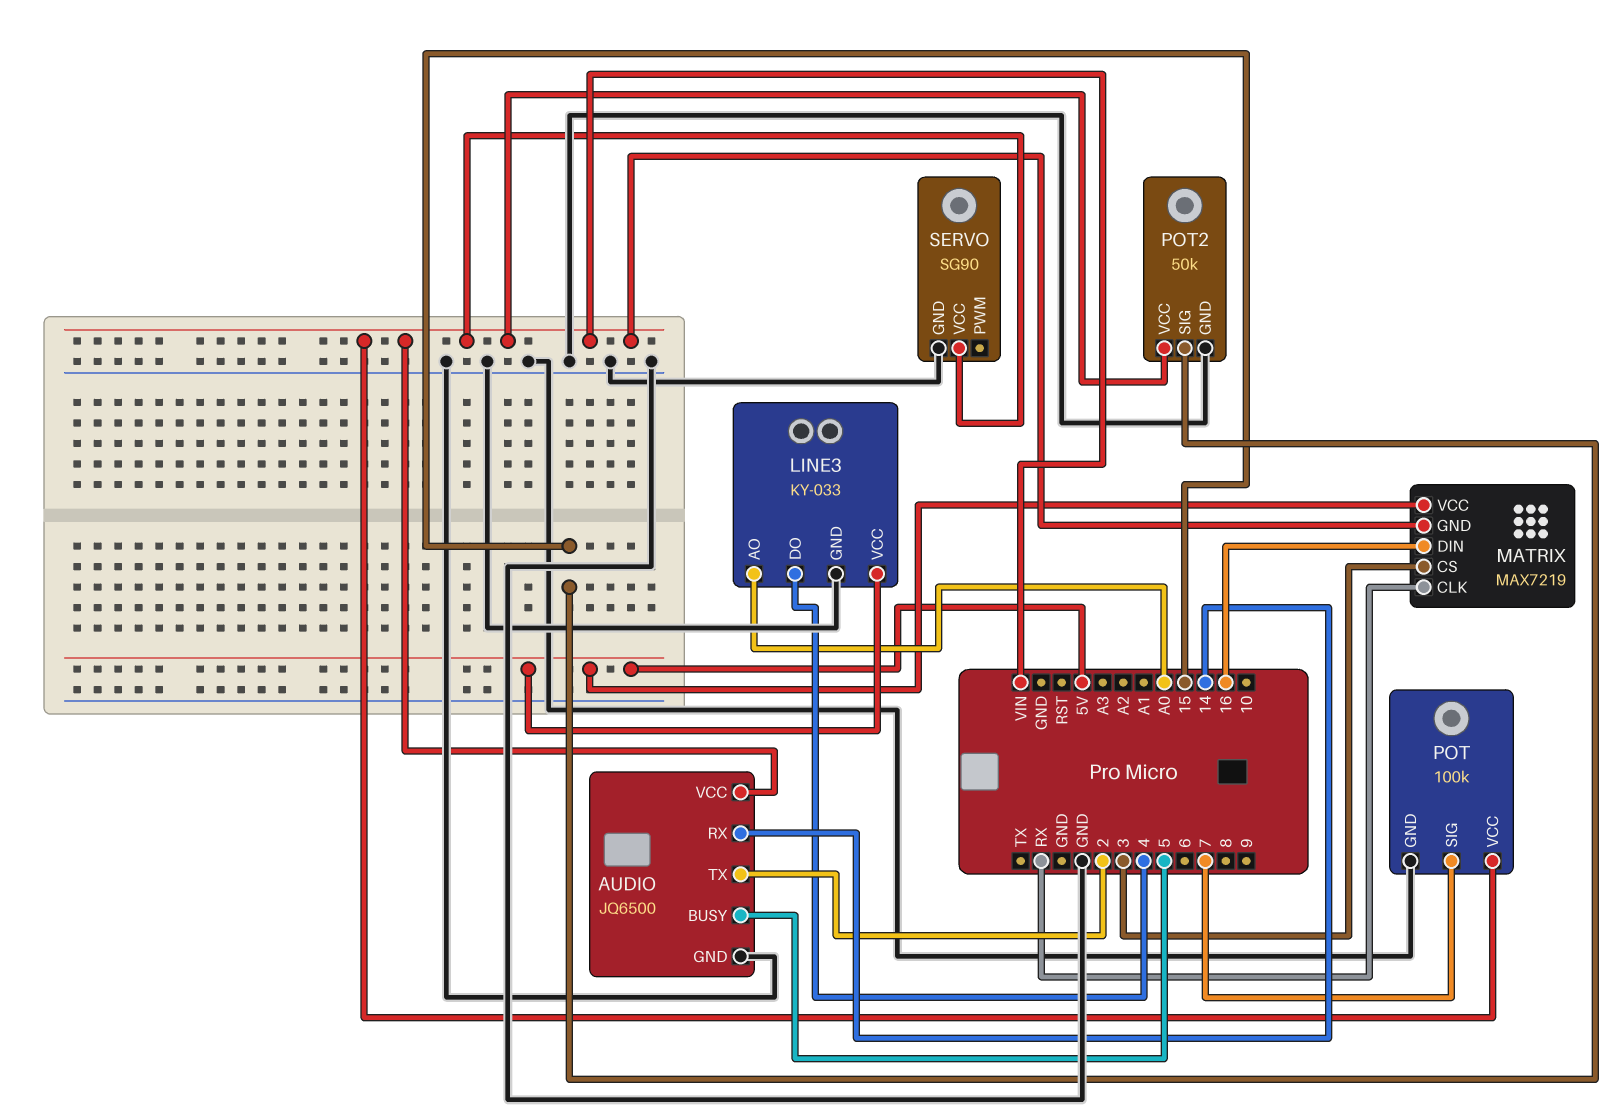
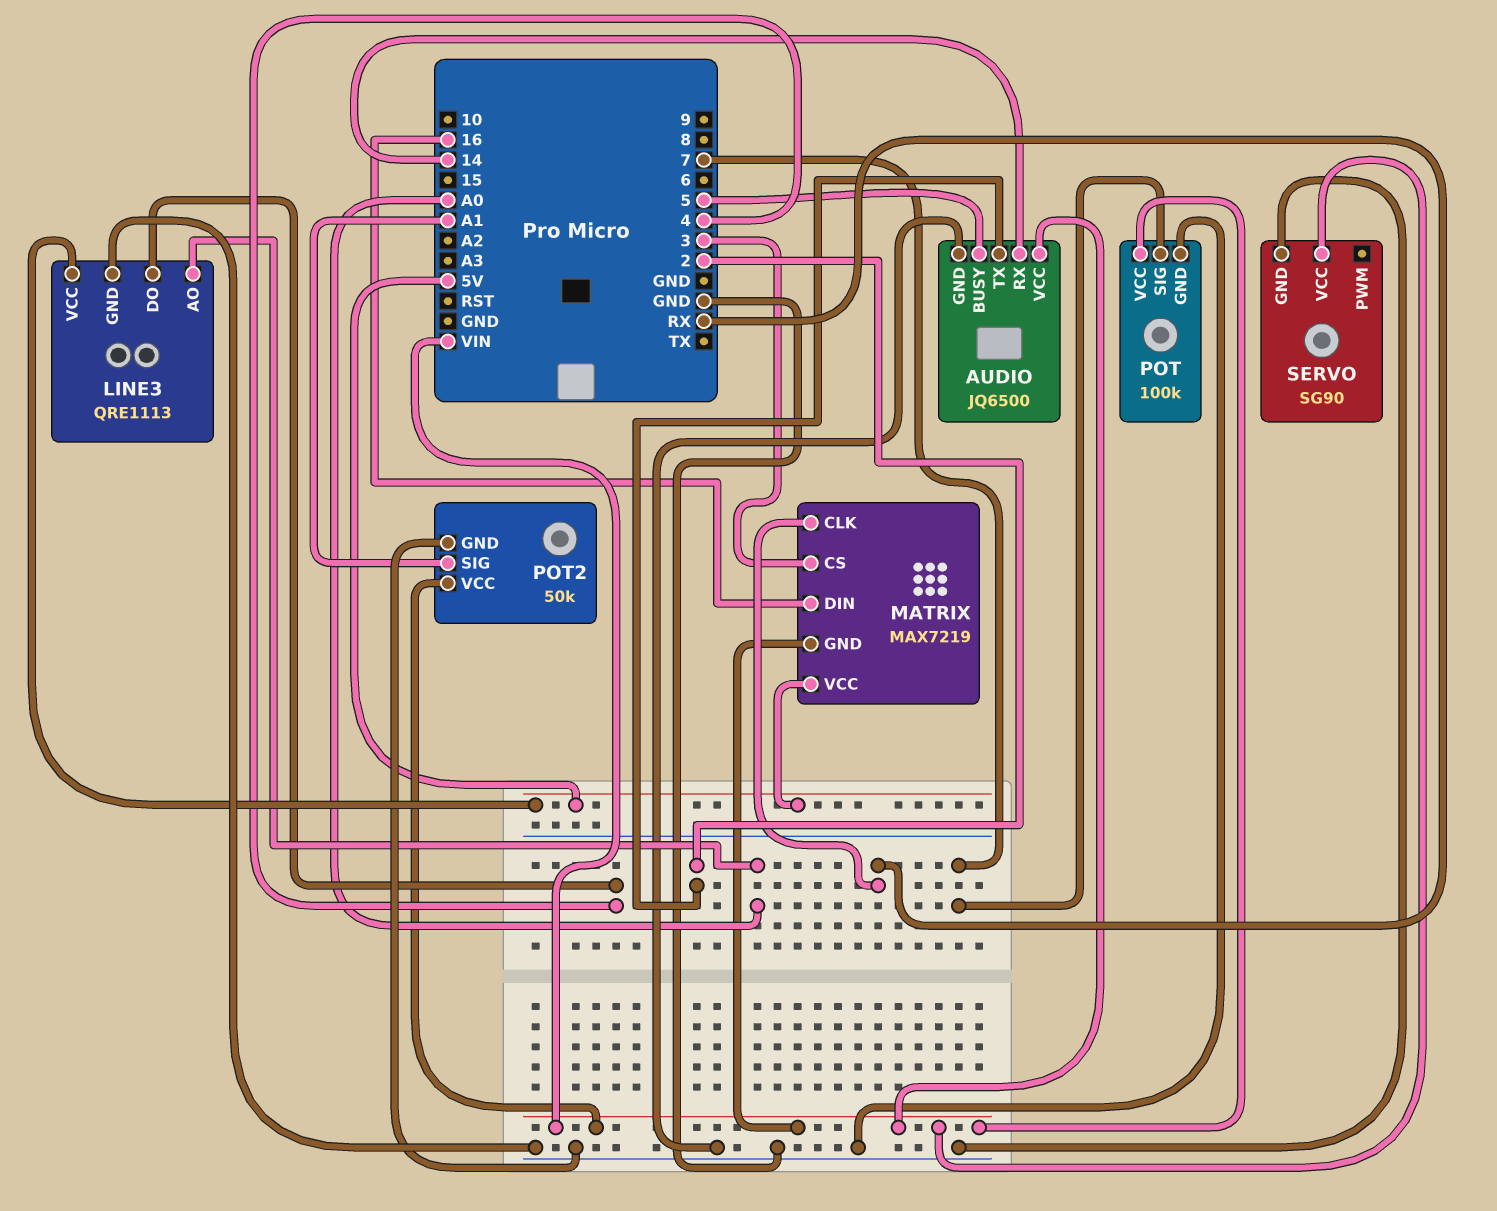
LINE3: KY-033 -> QRE1113
POT2 pin SIG: 15 -> A1

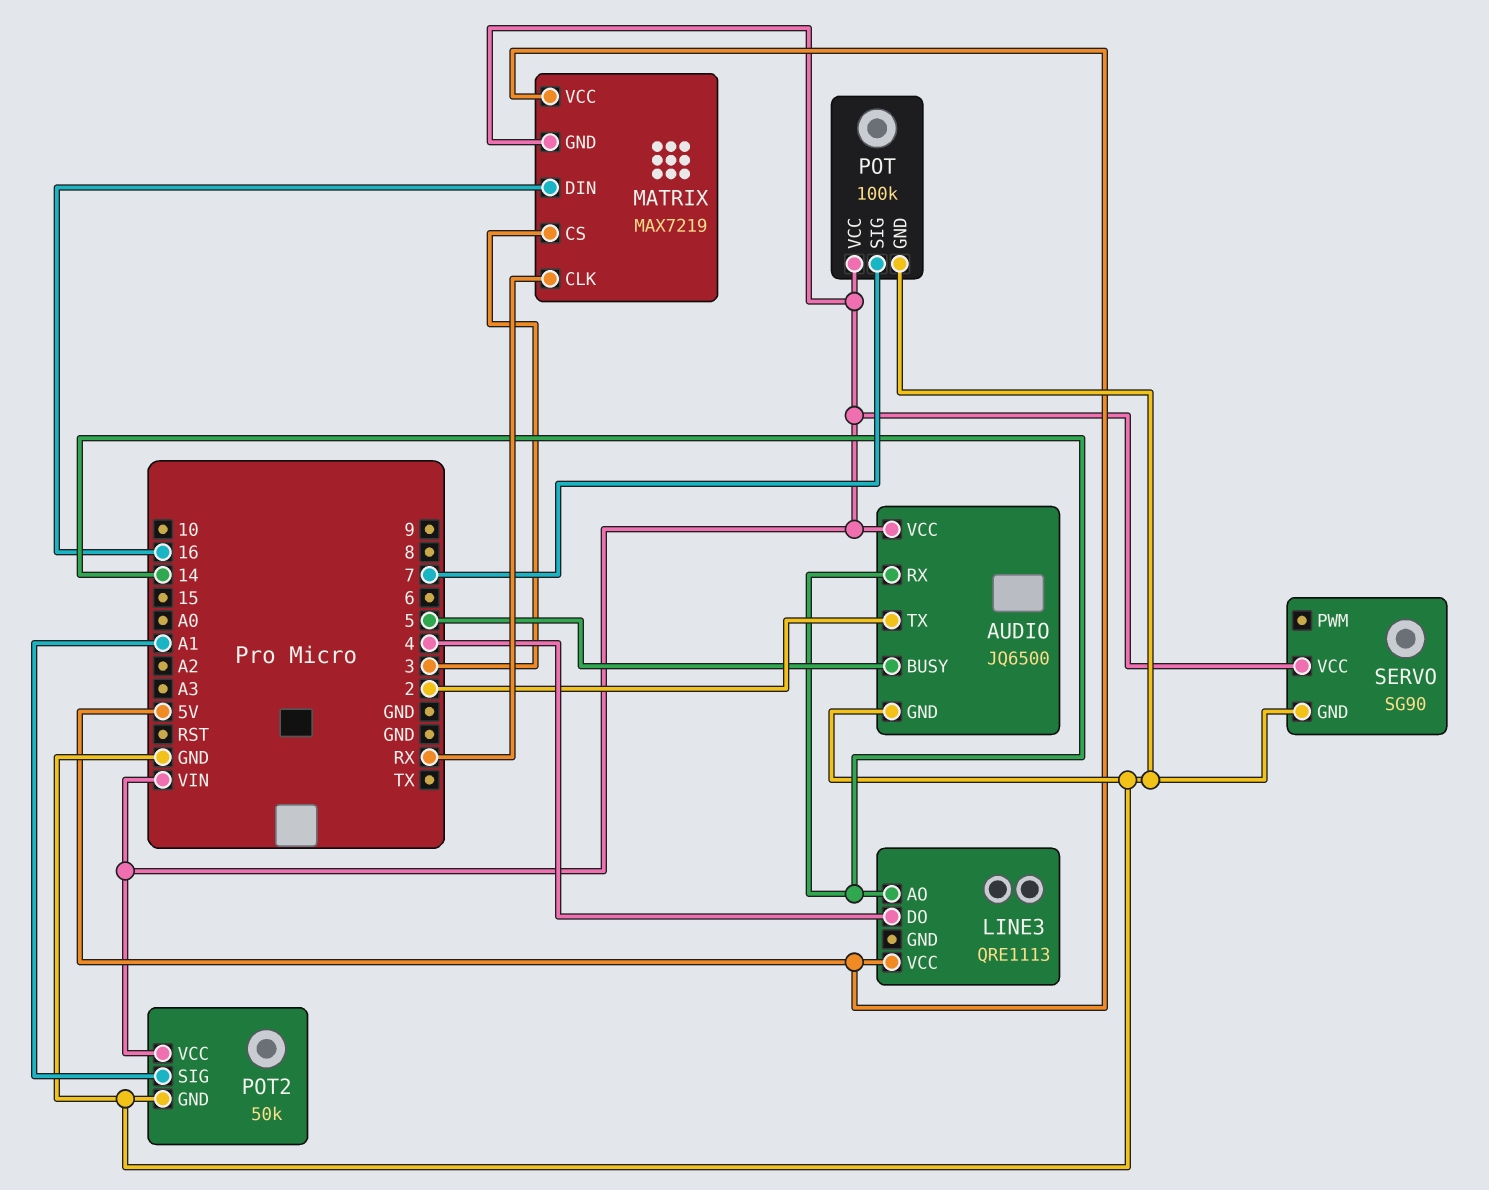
LINE3 pin AO: A0 -> 14
LINE3 pin GND: GND -> none

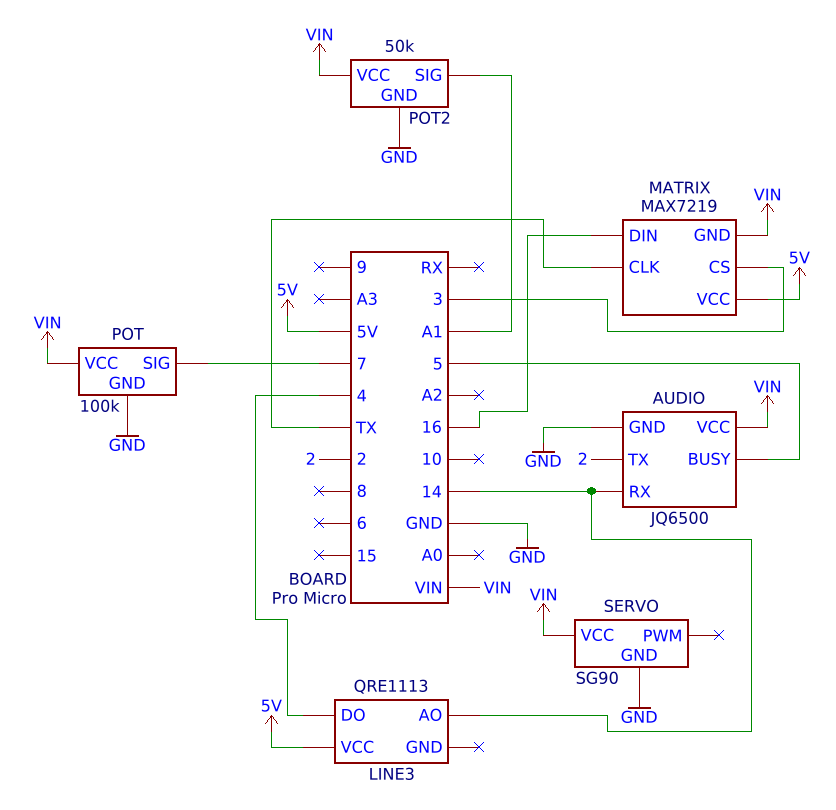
MATRIX pin CLK: RX -> TX

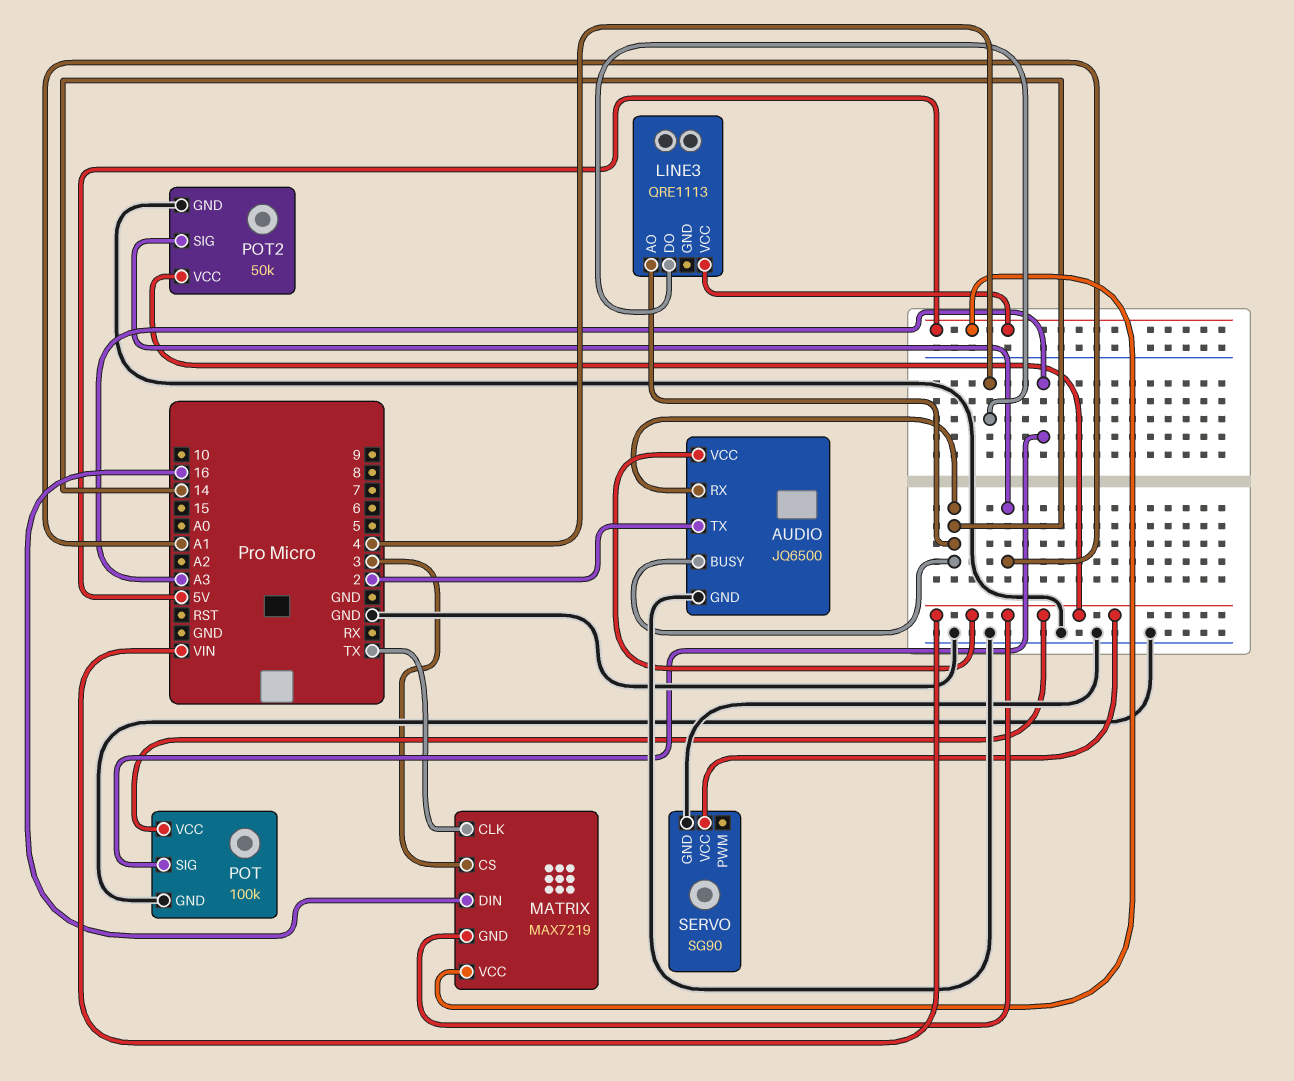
AUDIO pin BUSY: 5 -> 14
POT pin SIG: 7 -> A3

